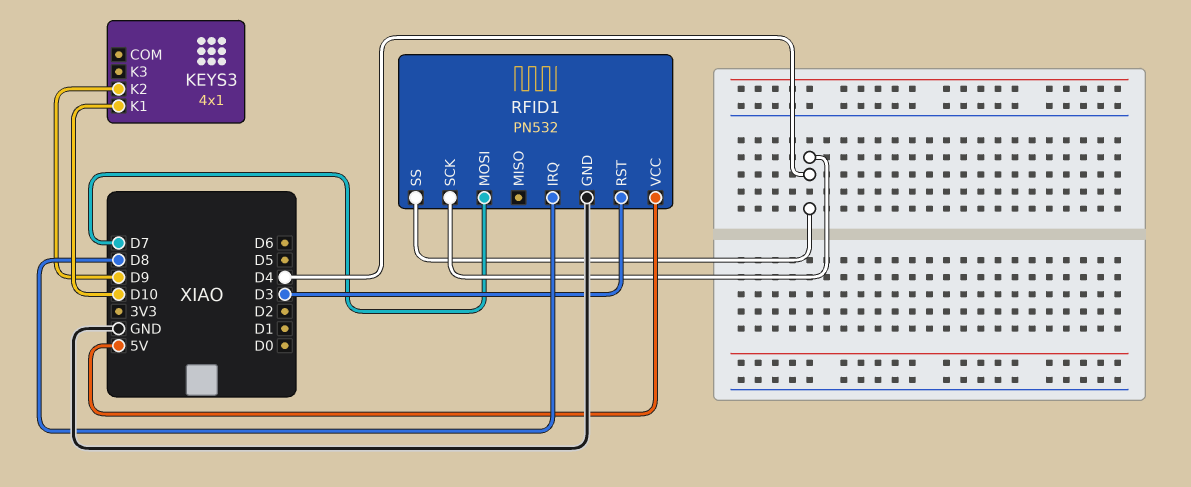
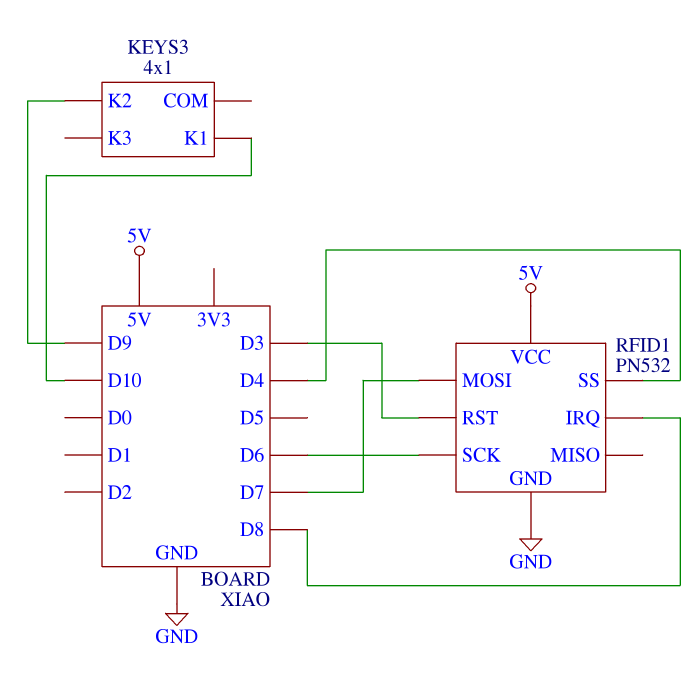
RFID1 pin SCK: D4 -> D6

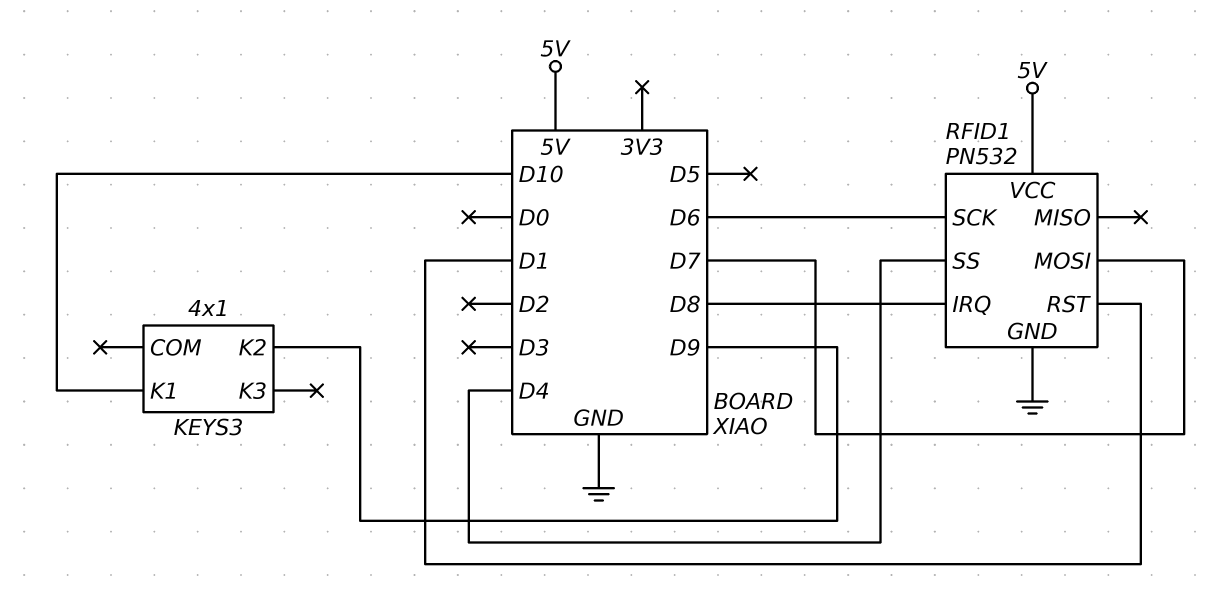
RFID1 pin RST: D3 -> D1

